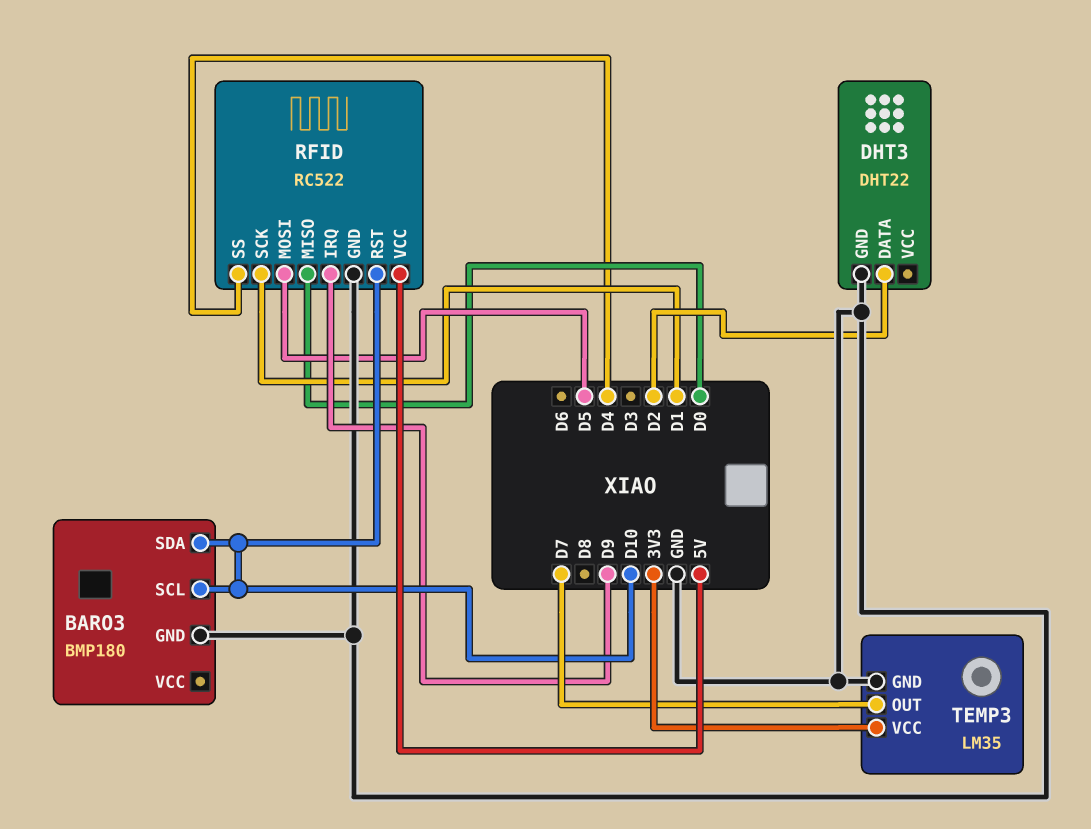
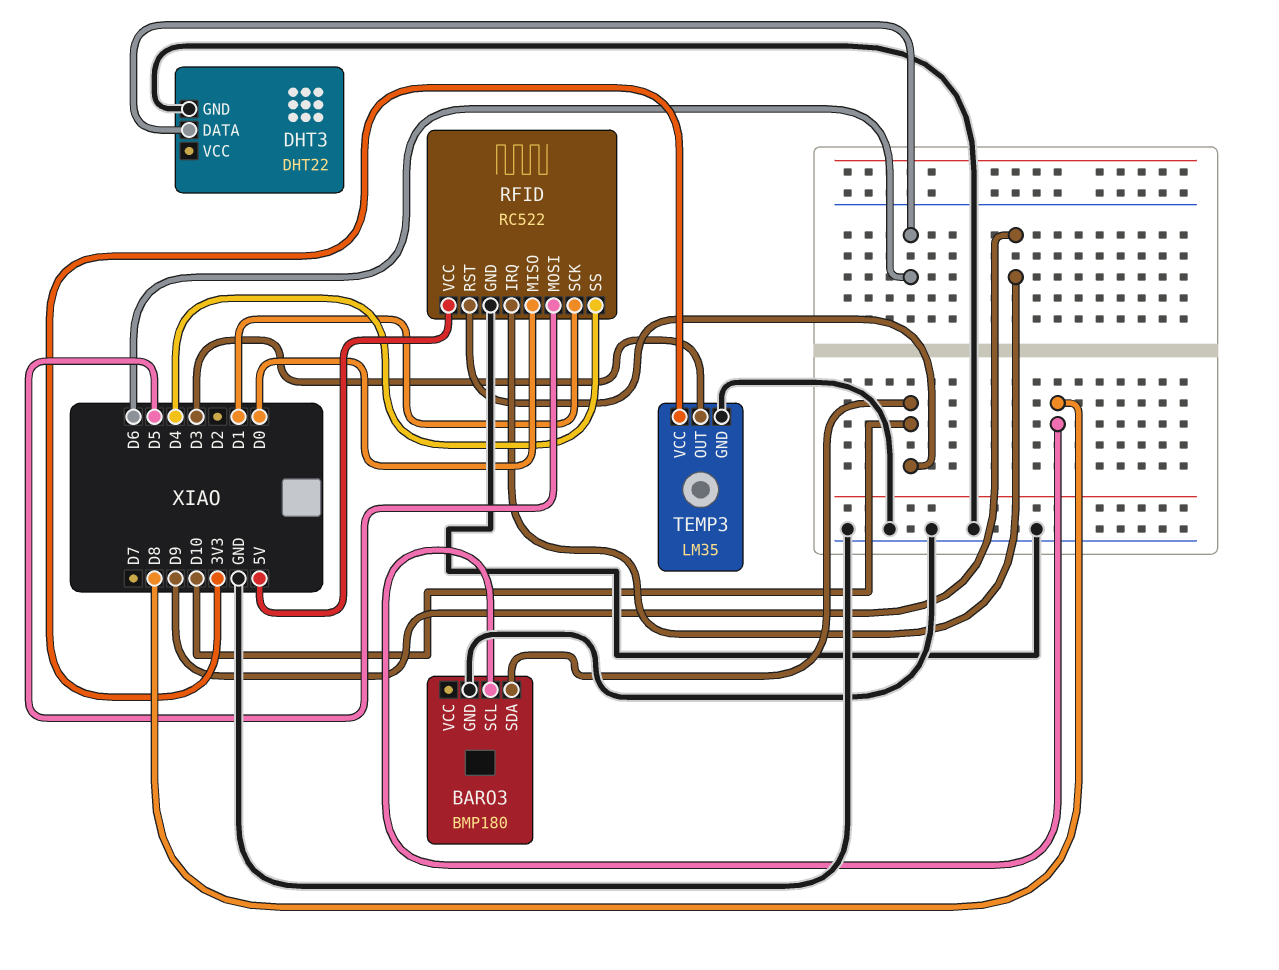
BARO3 pin SCL: D10 -> D8
DHT3 pin DATA: D2 -> D6
TEMP3 pin OUT: D7 -> D3

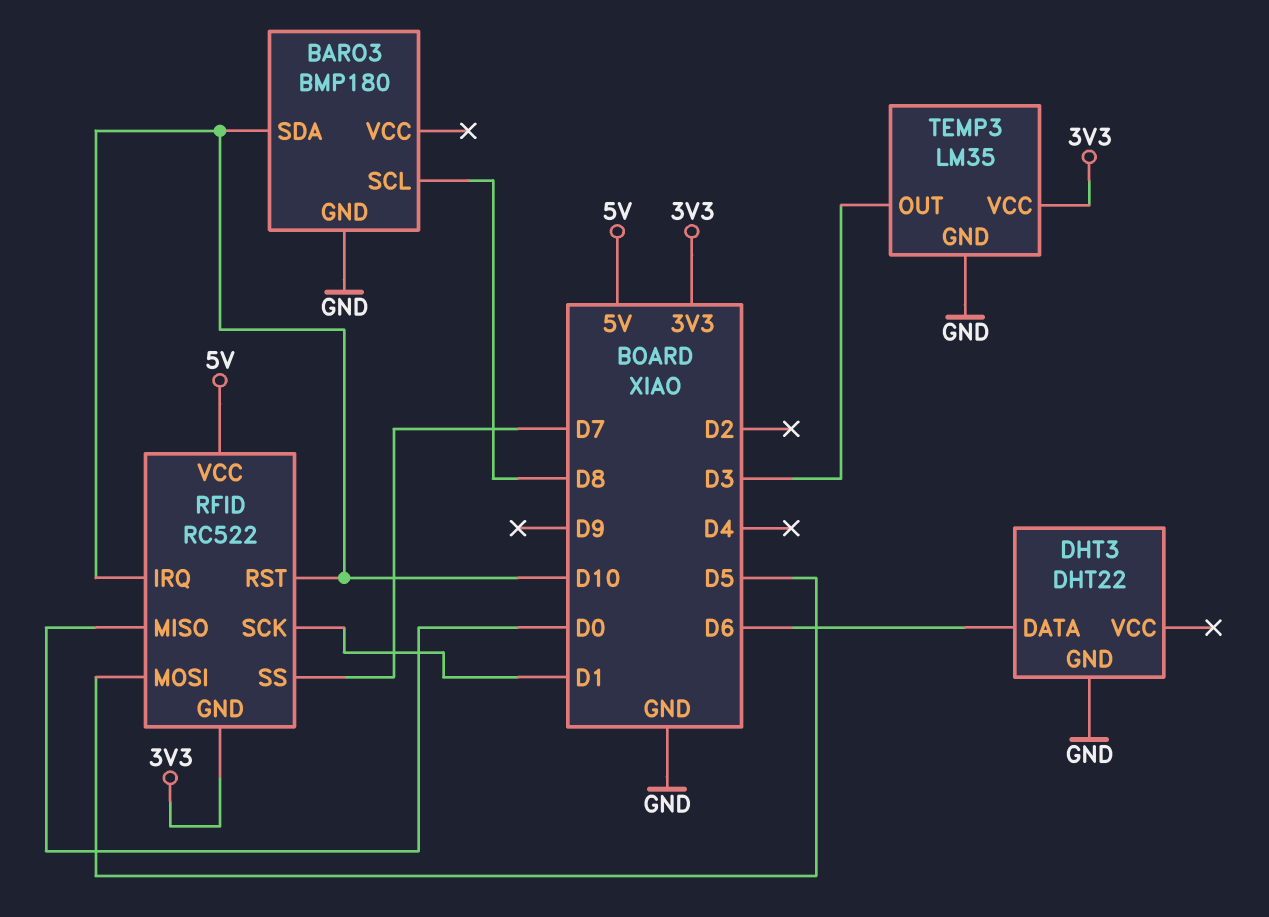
RFID pin GND: GND -> 3V3
RFID pin IRQ: D9 -> D10
RFID pin SS: D4 -> D7

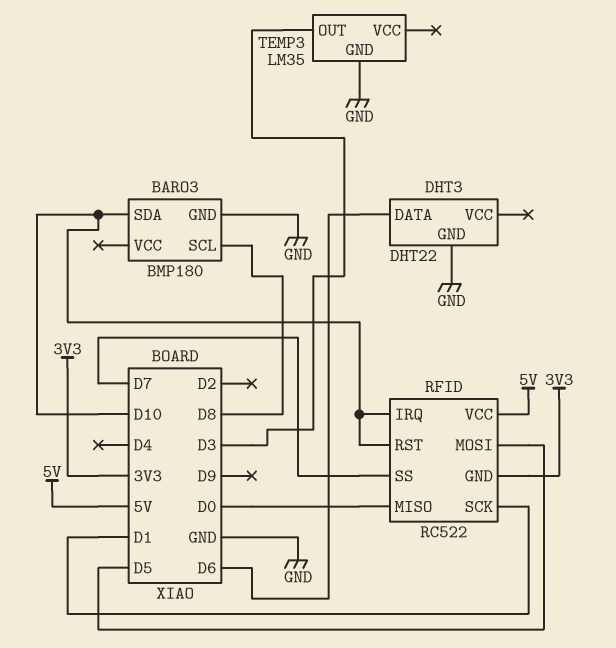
TEMP3 pin VCC: 3V3 -> none

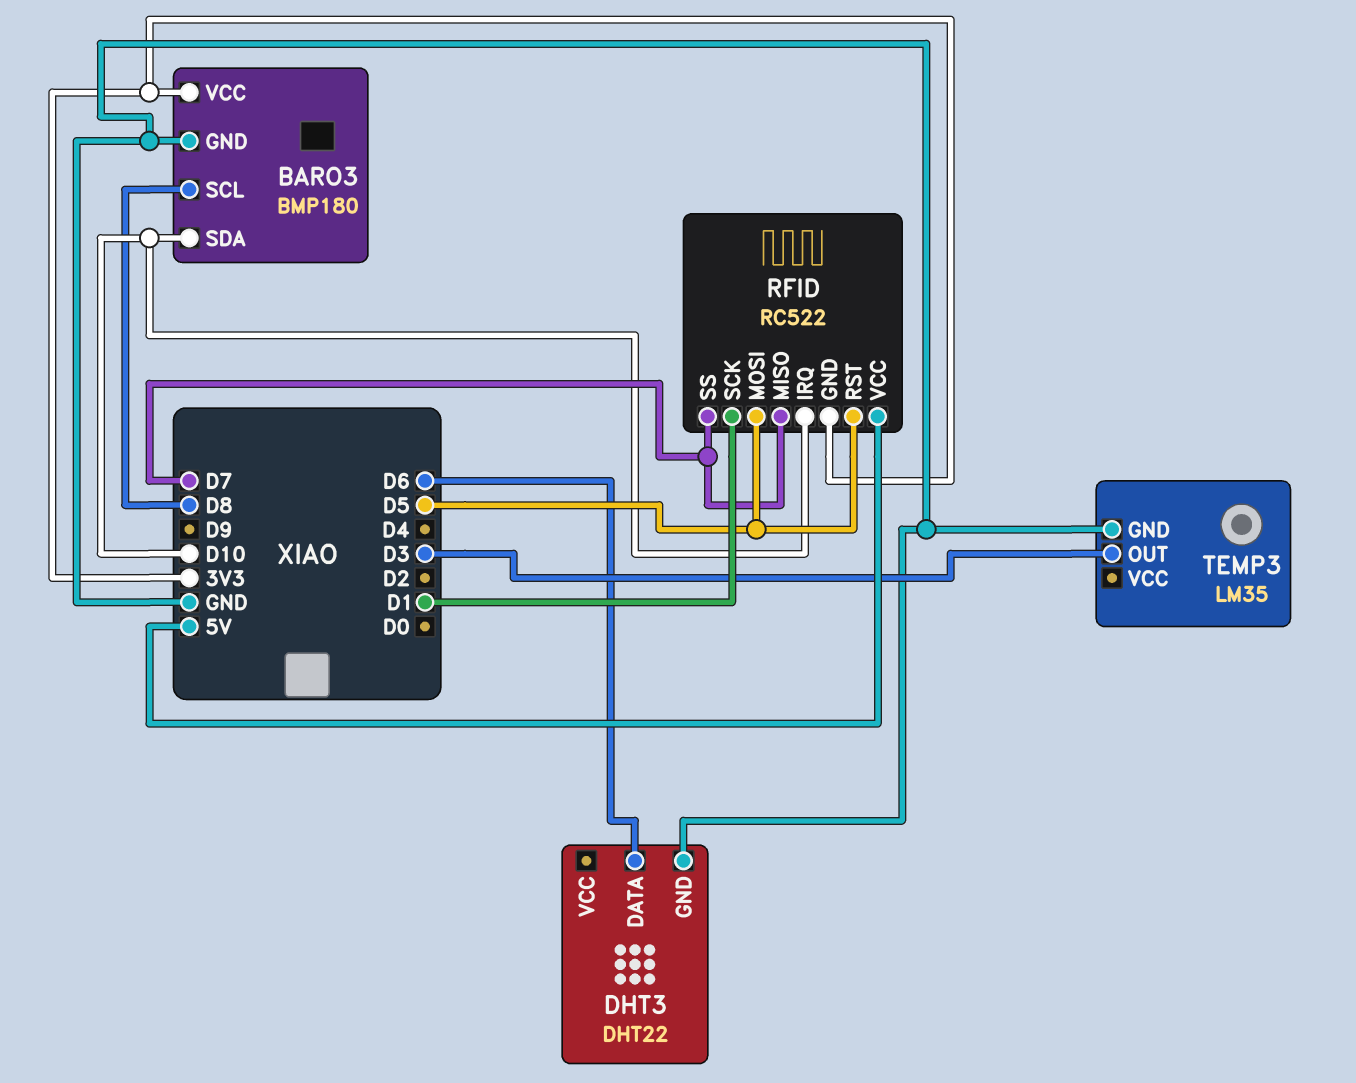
BARO3 pin VCC: none -> 3V3
RFID pin MISO: D0 -> D7
RFID pin RST: D10 -> D5

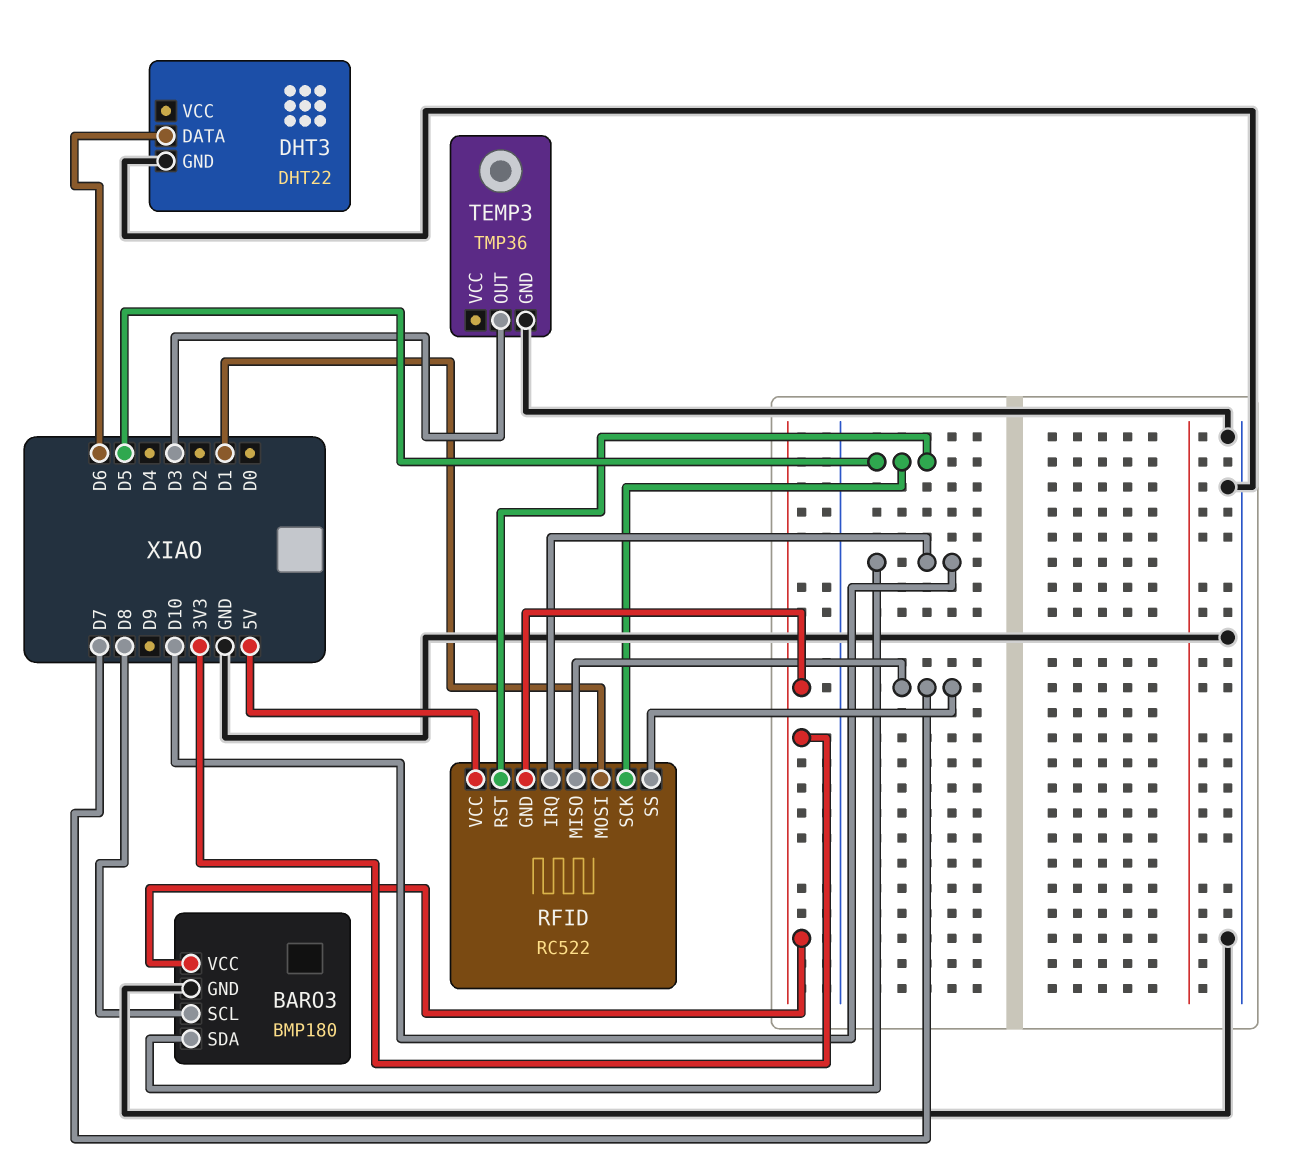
RFID pin MOSI: D5 -> D1
RFID pin SCK: D1 -> D5
TEMP3: LM35 -> TMP36

